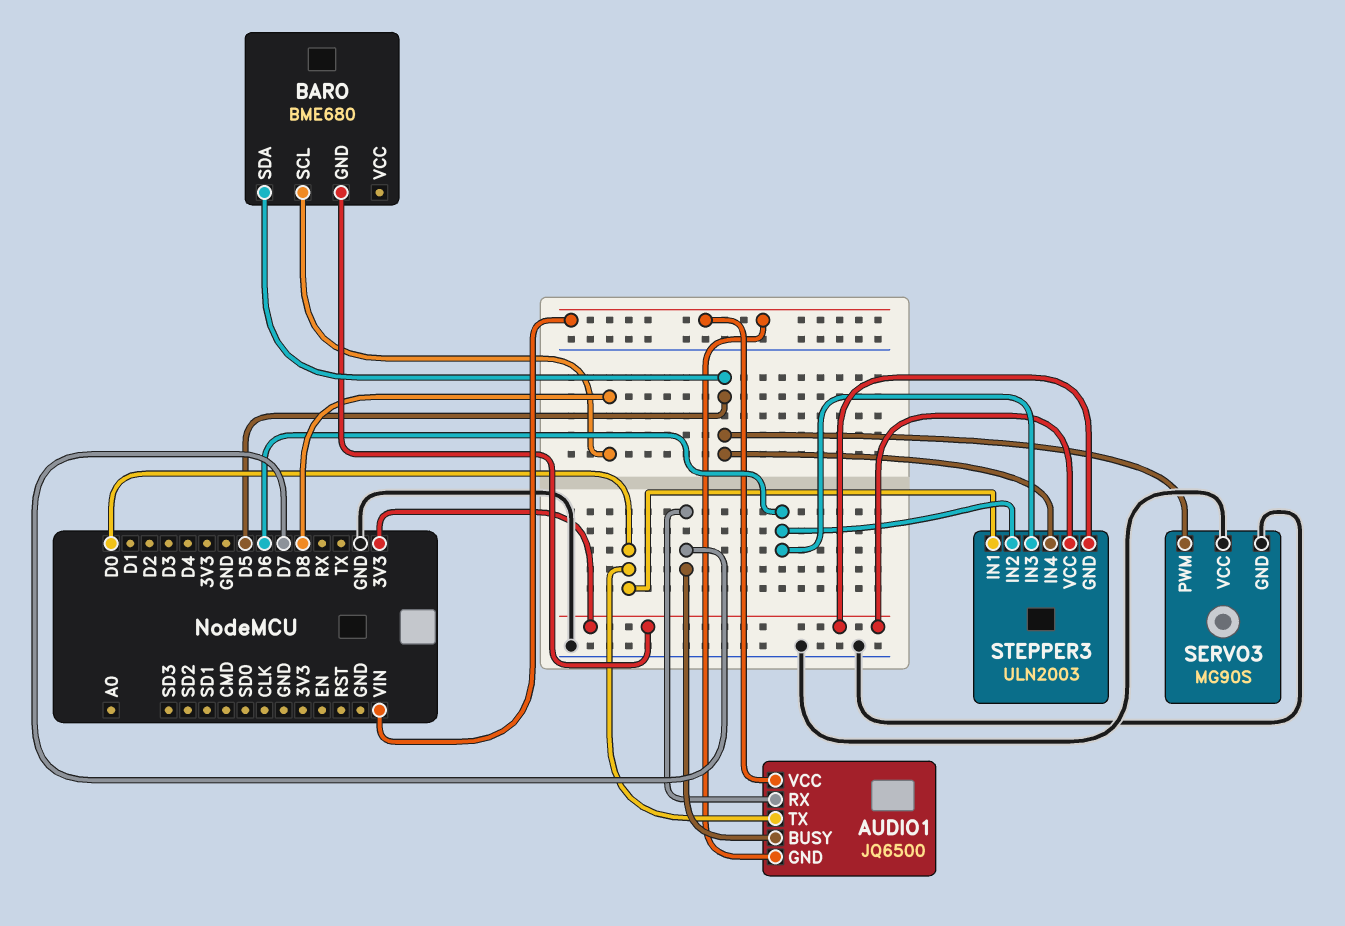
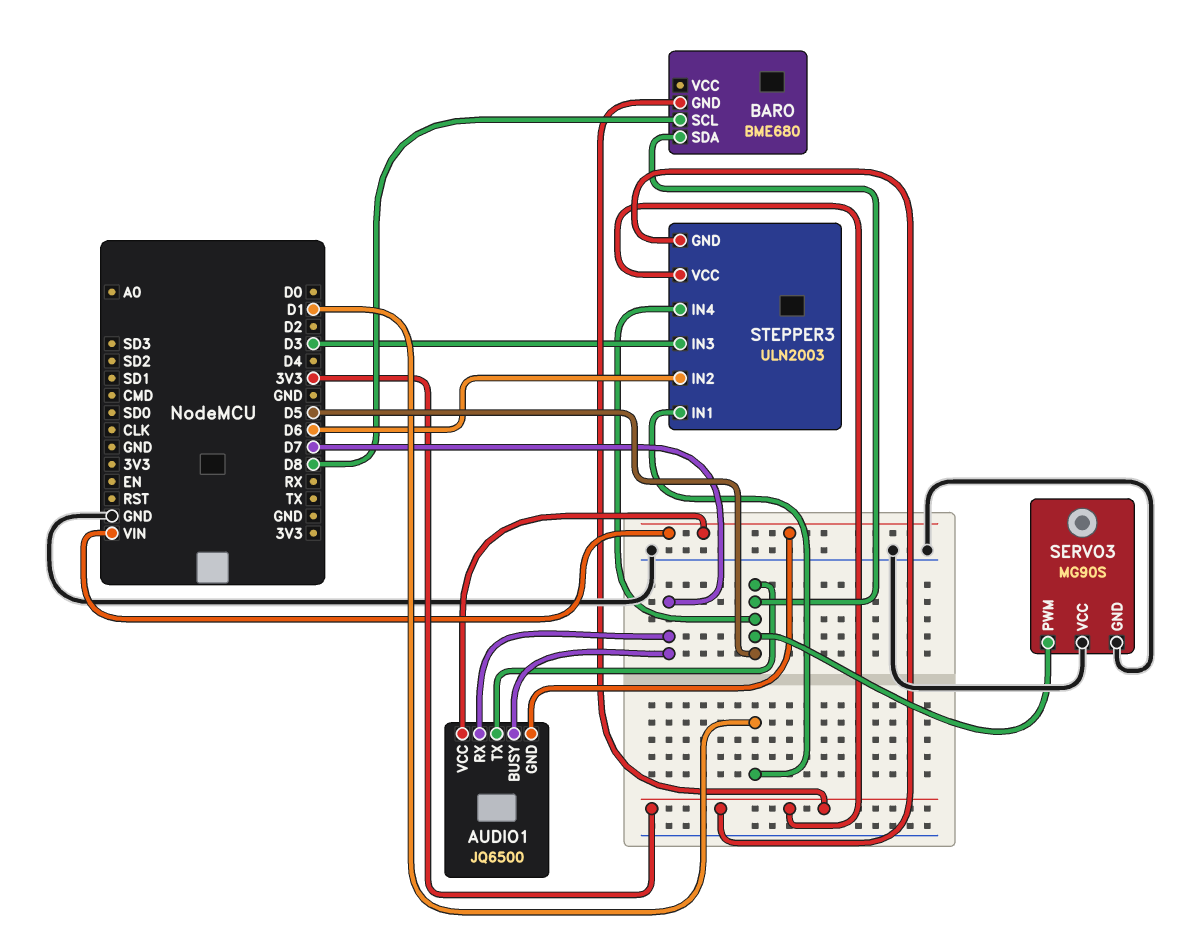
AUDIO1 pin TX: D0 -> D5
STEPPER3 pin IN1: D0 -> D1
STEPPER3 pin IN3: D6 -> D3

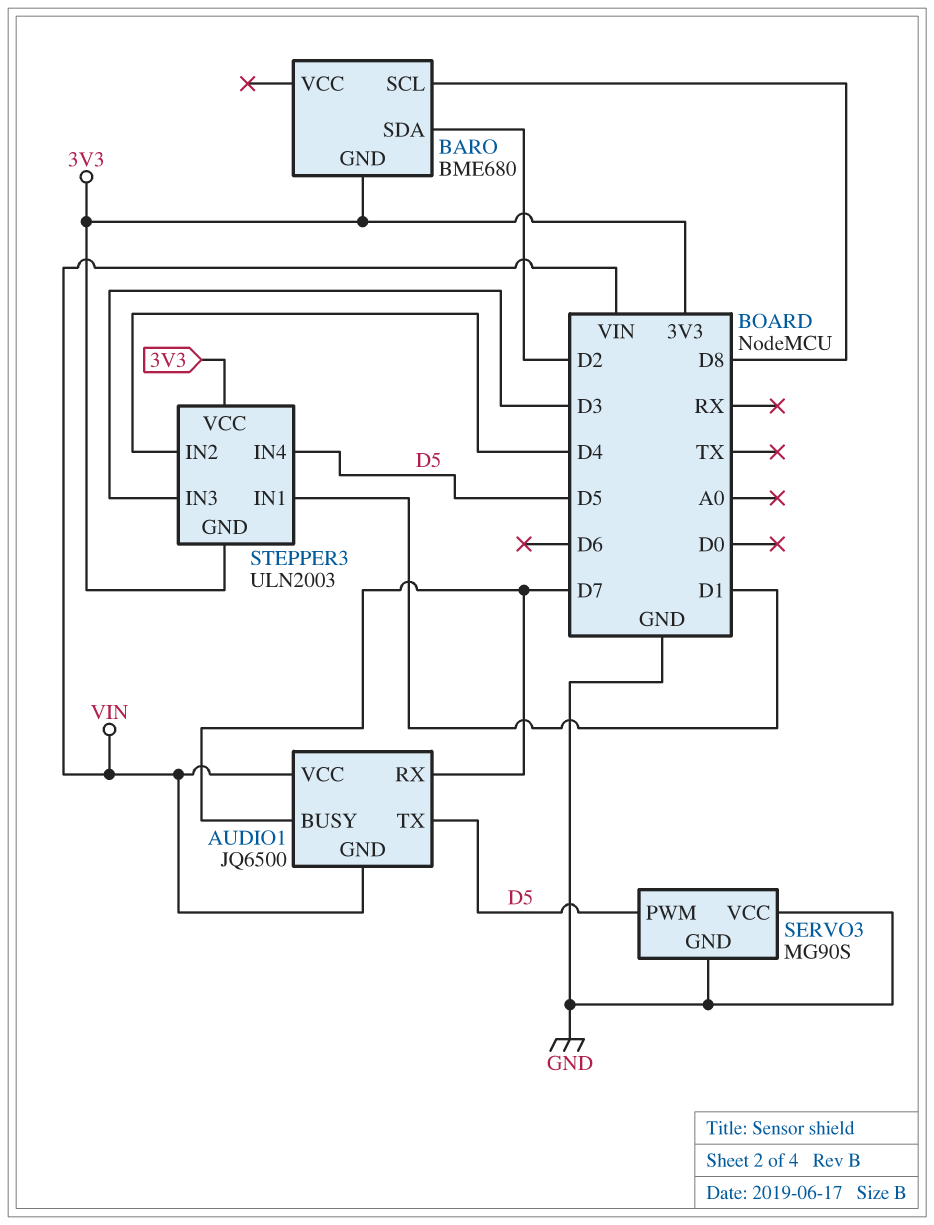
BARO pin SDA: D5 -> D2
STEPPER3 pin IN2: D6 -> D4

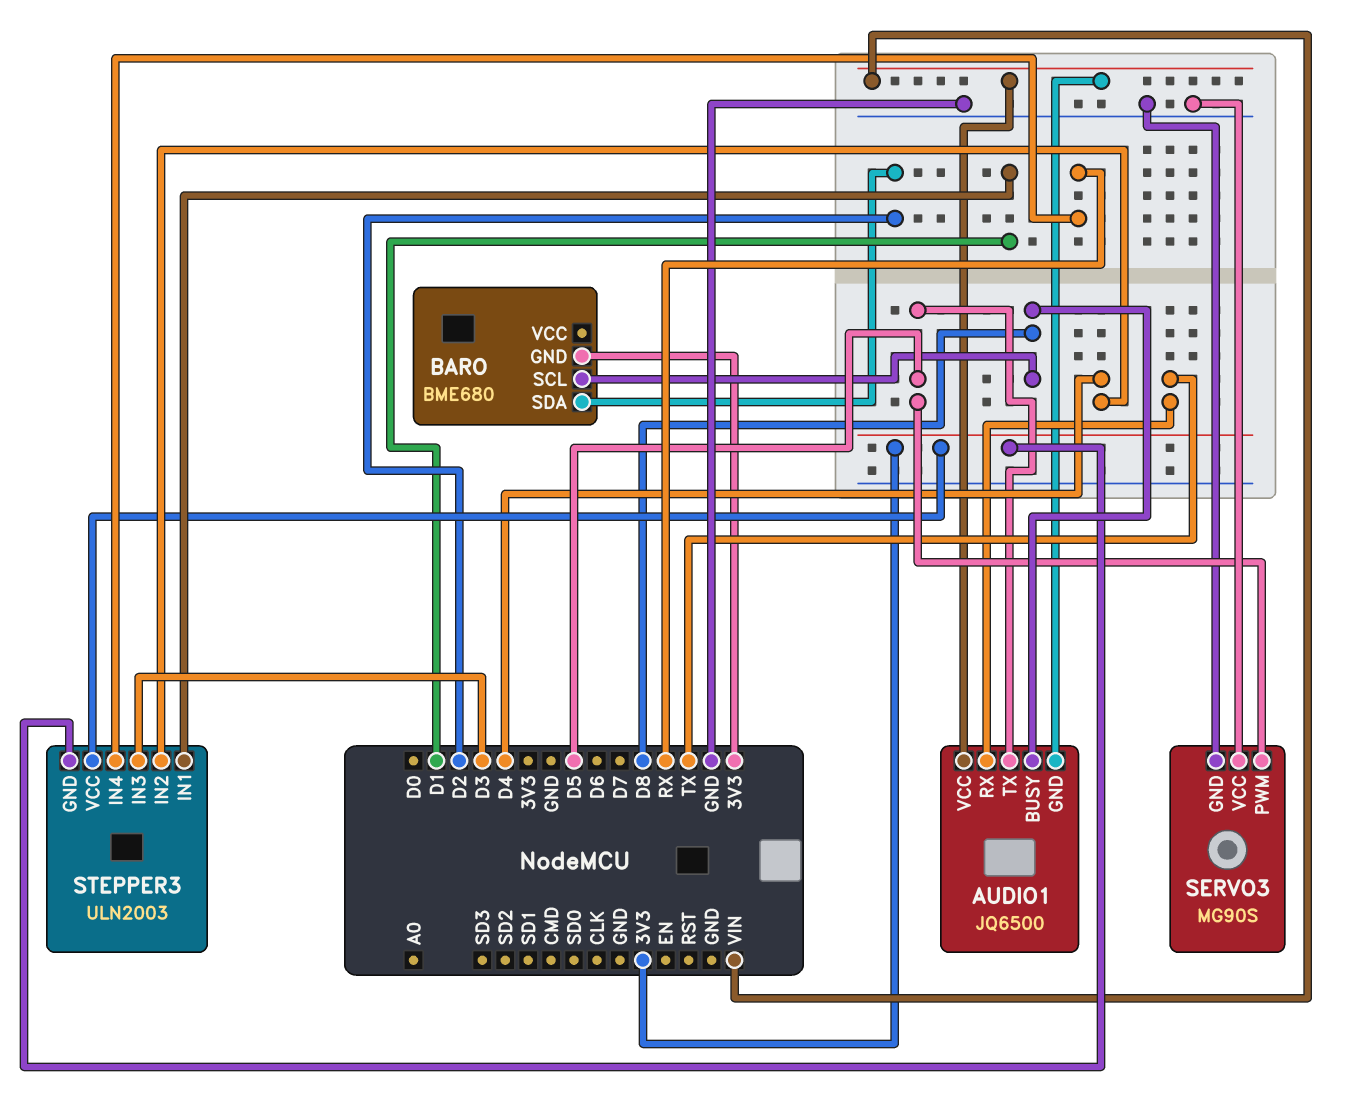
AUDIO1 pin BUSY: D7 -> D8
AUDIO1 pin RX: D7 -> TX
STEPPER3 pin IN4: D5 -> RX

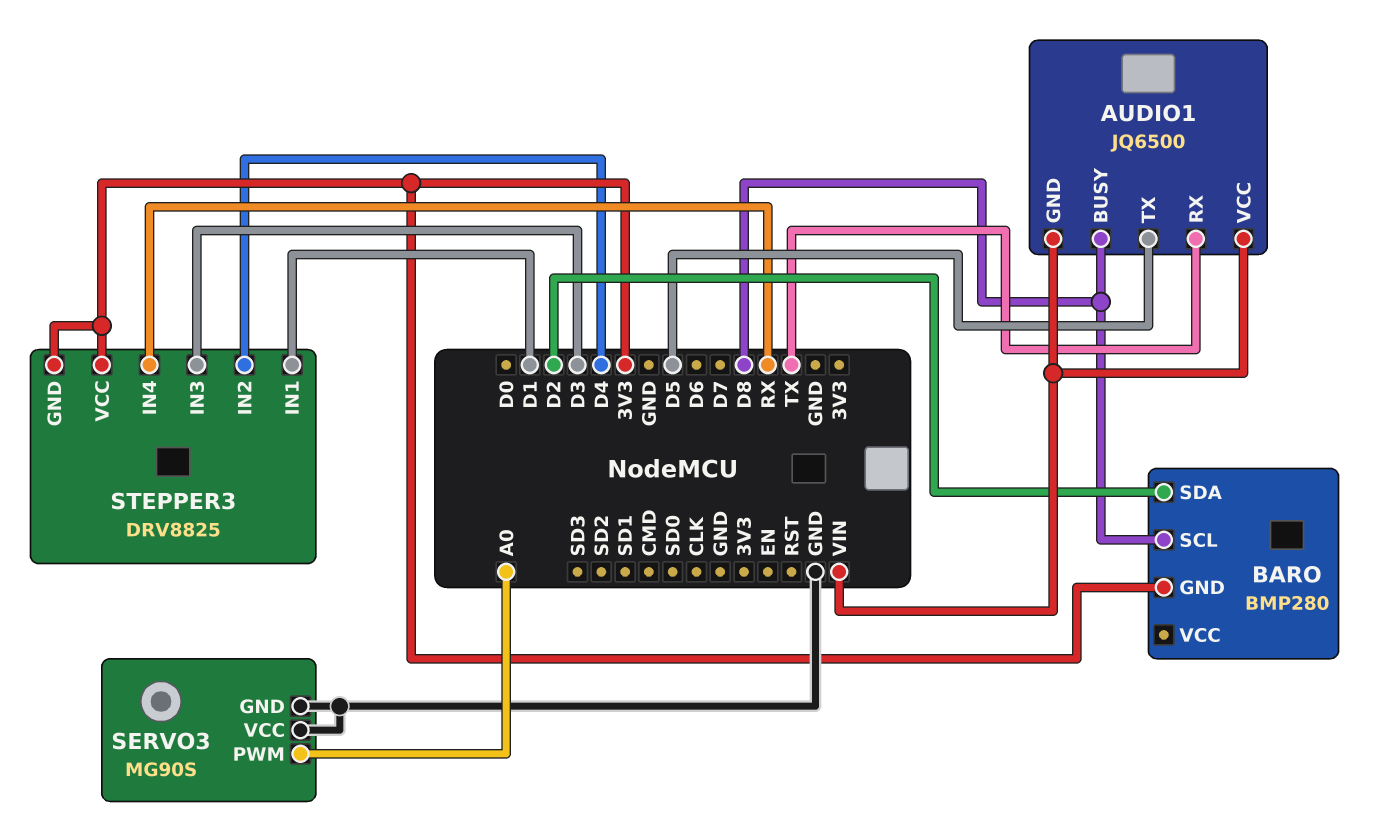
BARO: BME680 -> BMP280
SERVO3 pin PWM: D5 -> A0
STEPPER3: ULN2003 -> DRV8825

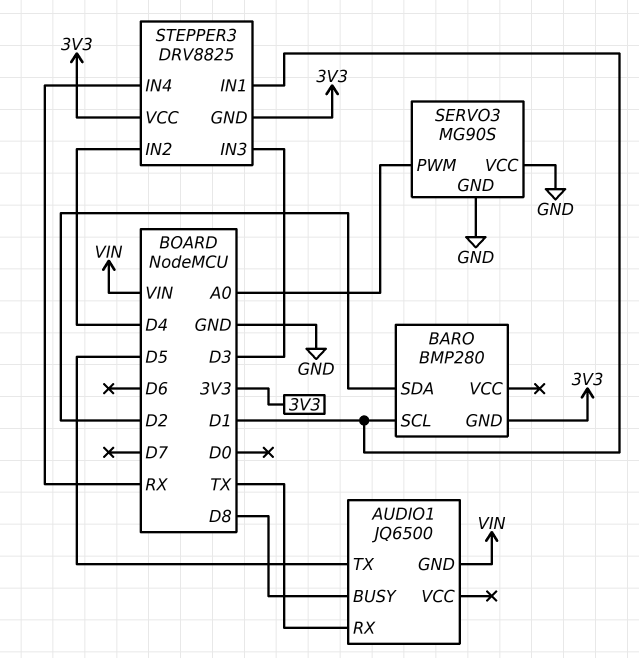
AUDIO1 pin VCC: VIN -> none
BARO pin SCL: D8 -> D1

